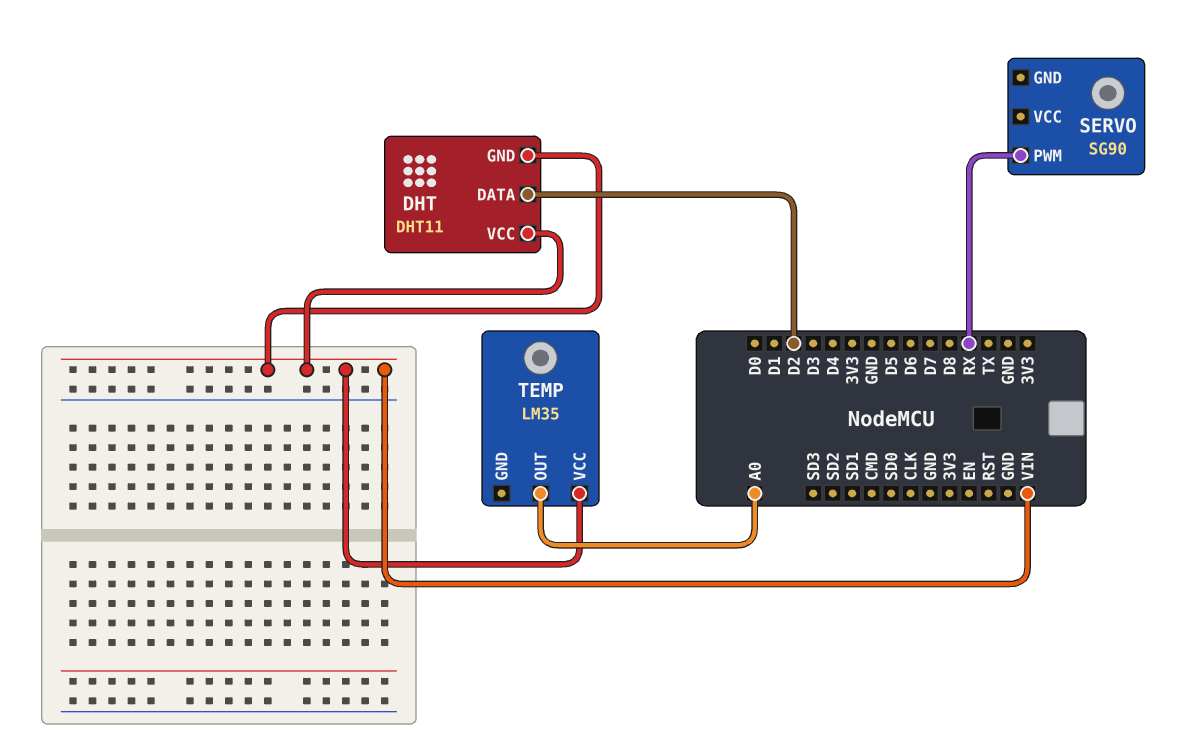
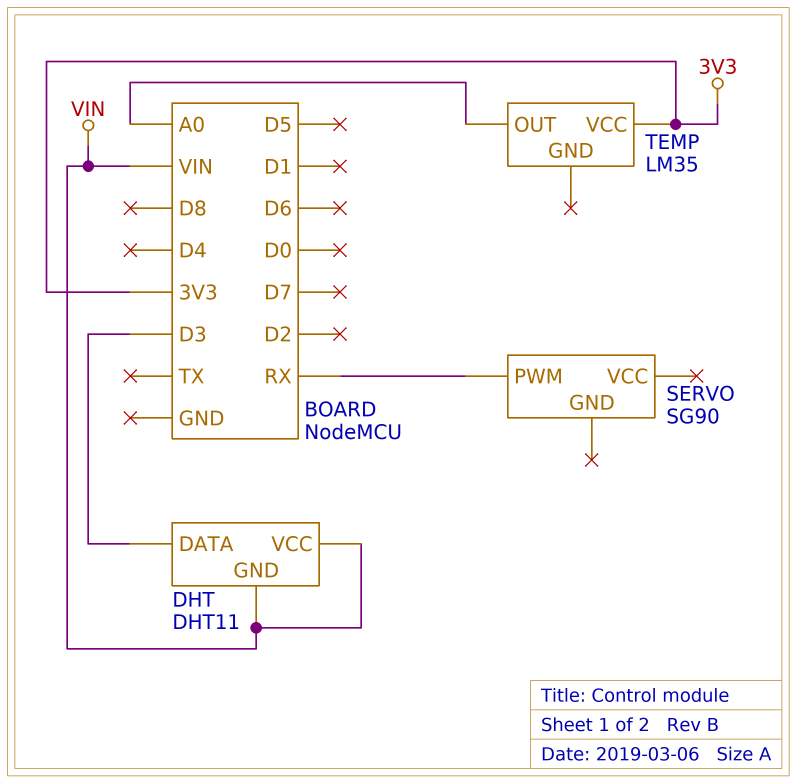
DHT pin DATA: D2 -> D3
TEMP pin VCC: VIN -> 3V3

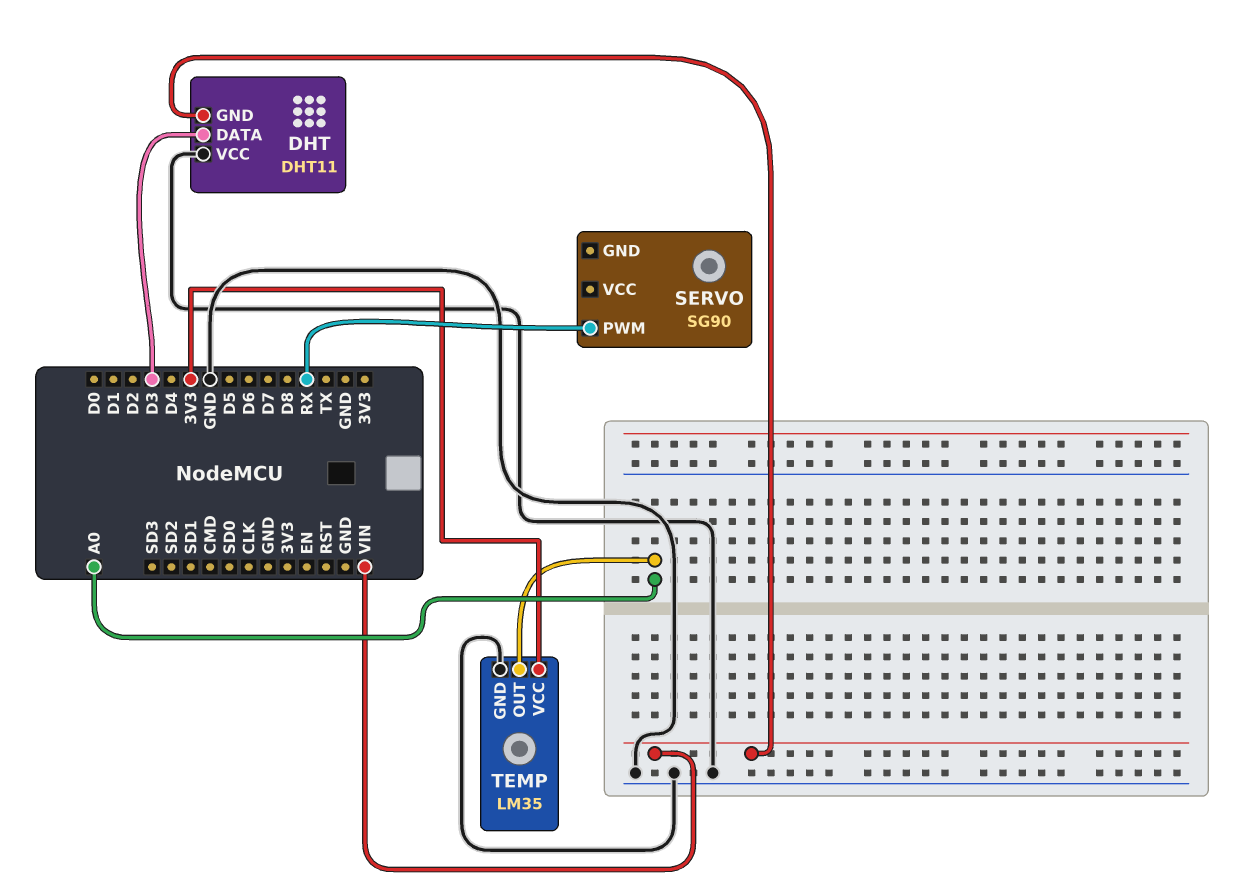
DHT pin VCC: VIN -> GND
TEMP pin GND: none -> GND

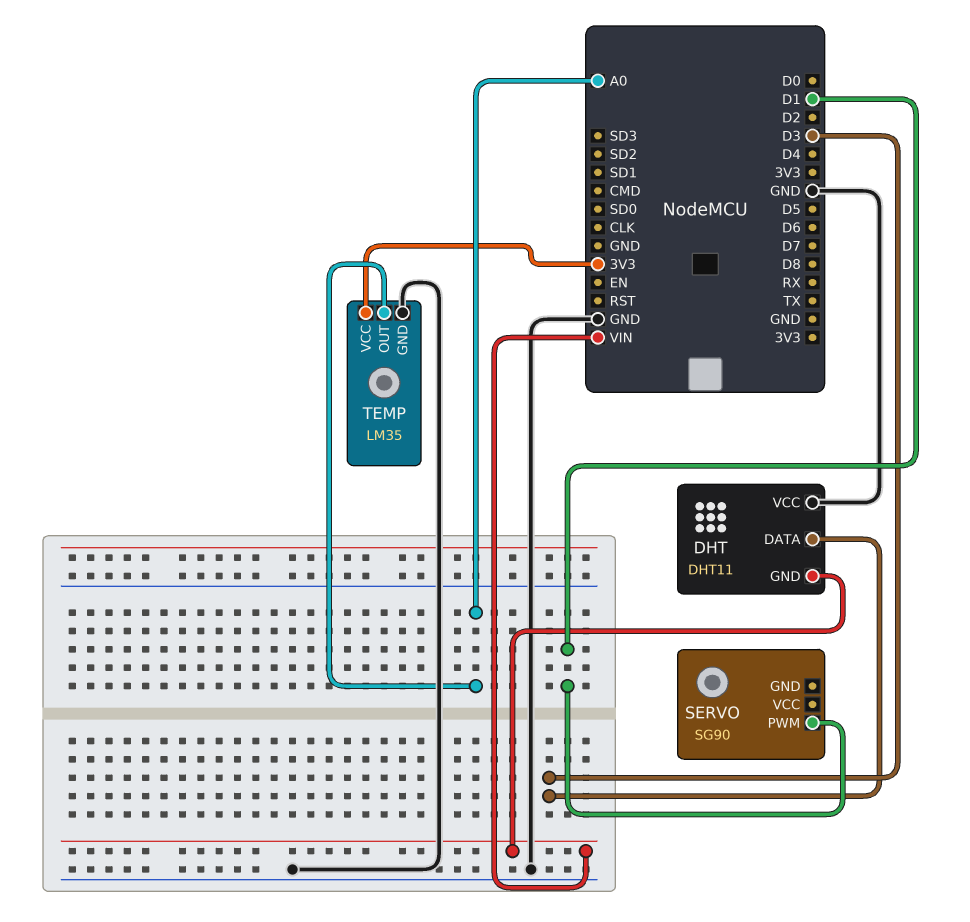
SERVO pin PWM: RX -> D1

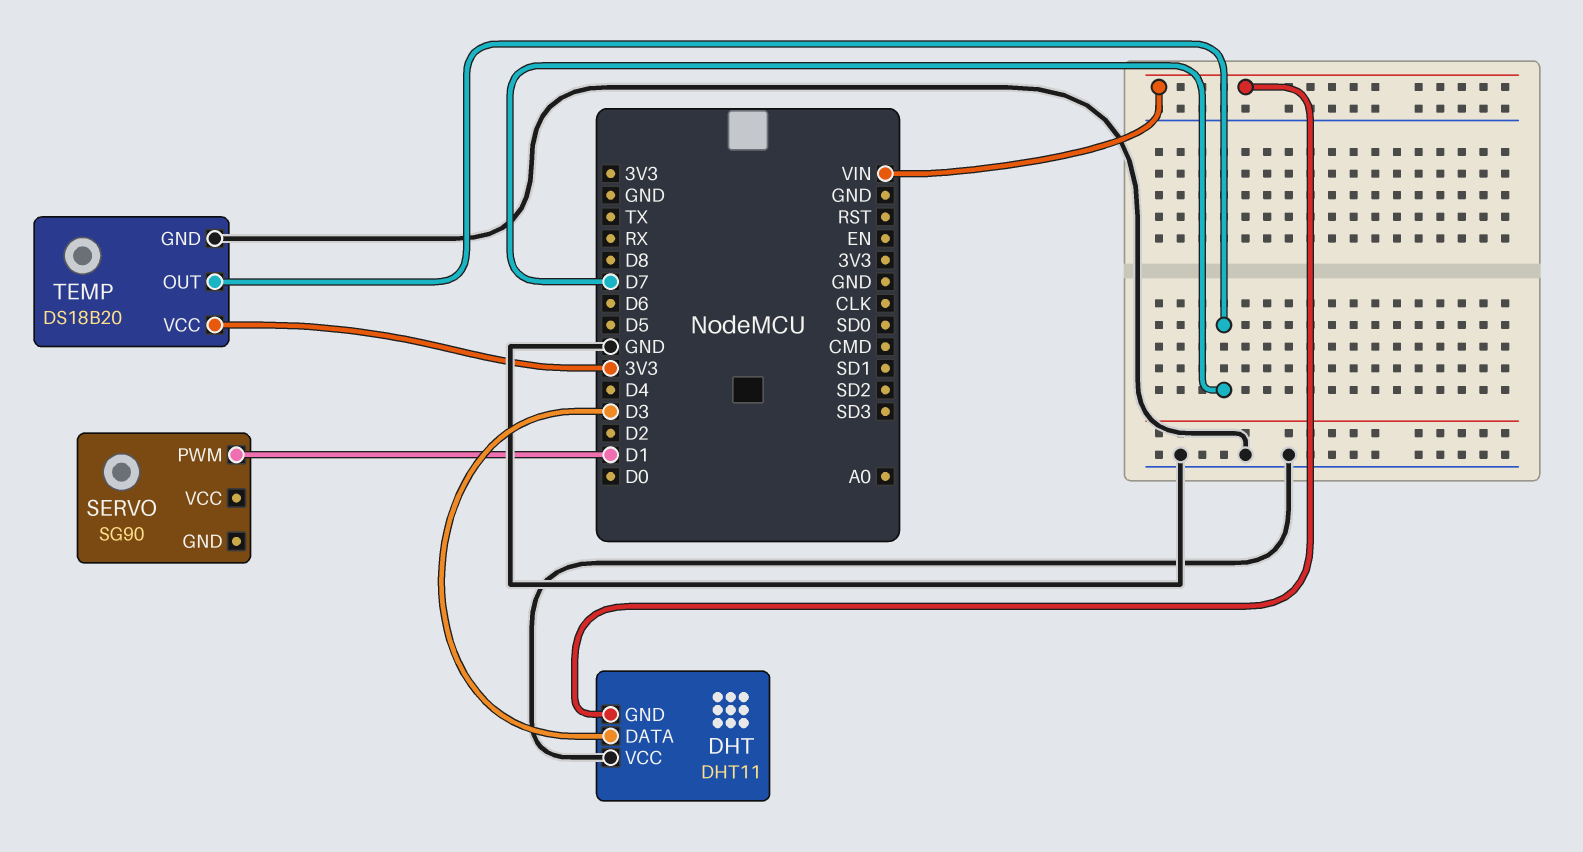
TEMP: LM35 -> DS18B20
TEMP pin OUT: A0 -> D7

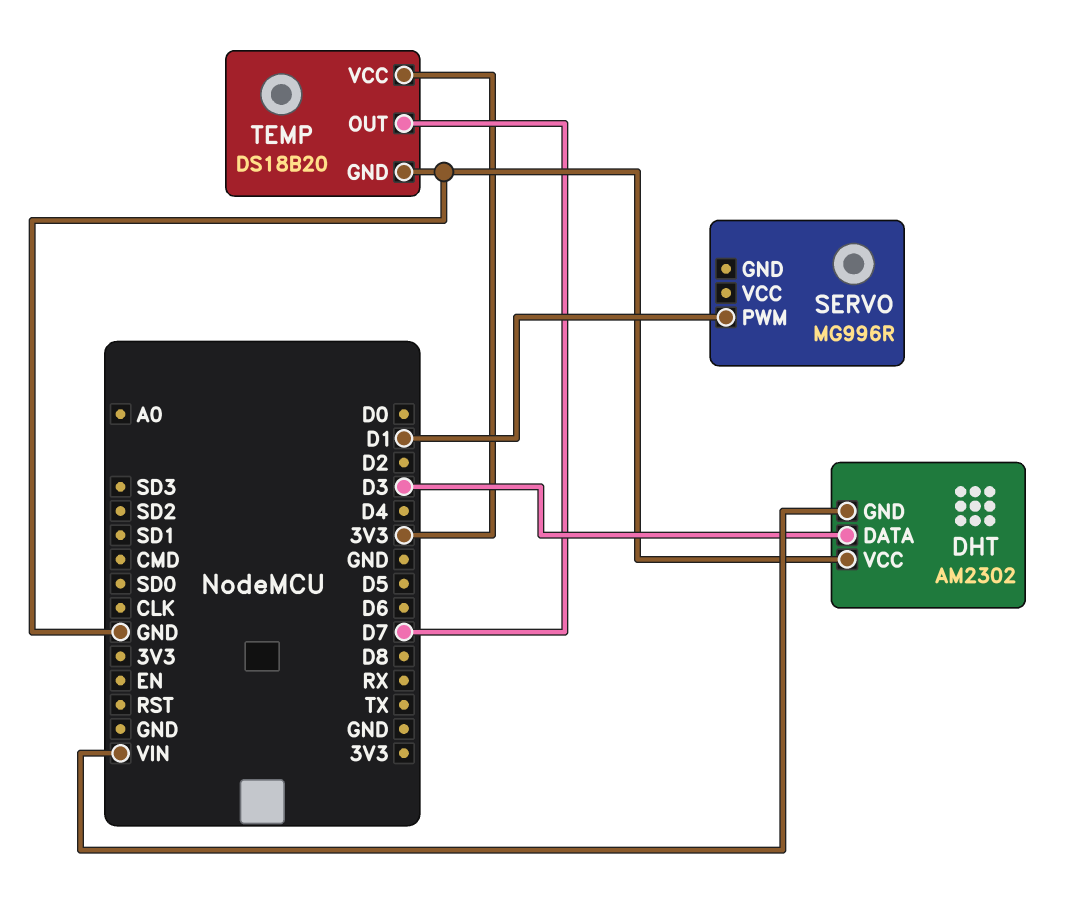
DHT: DHT11 -> AM2302
SERVO: SG90 -> MG996R

